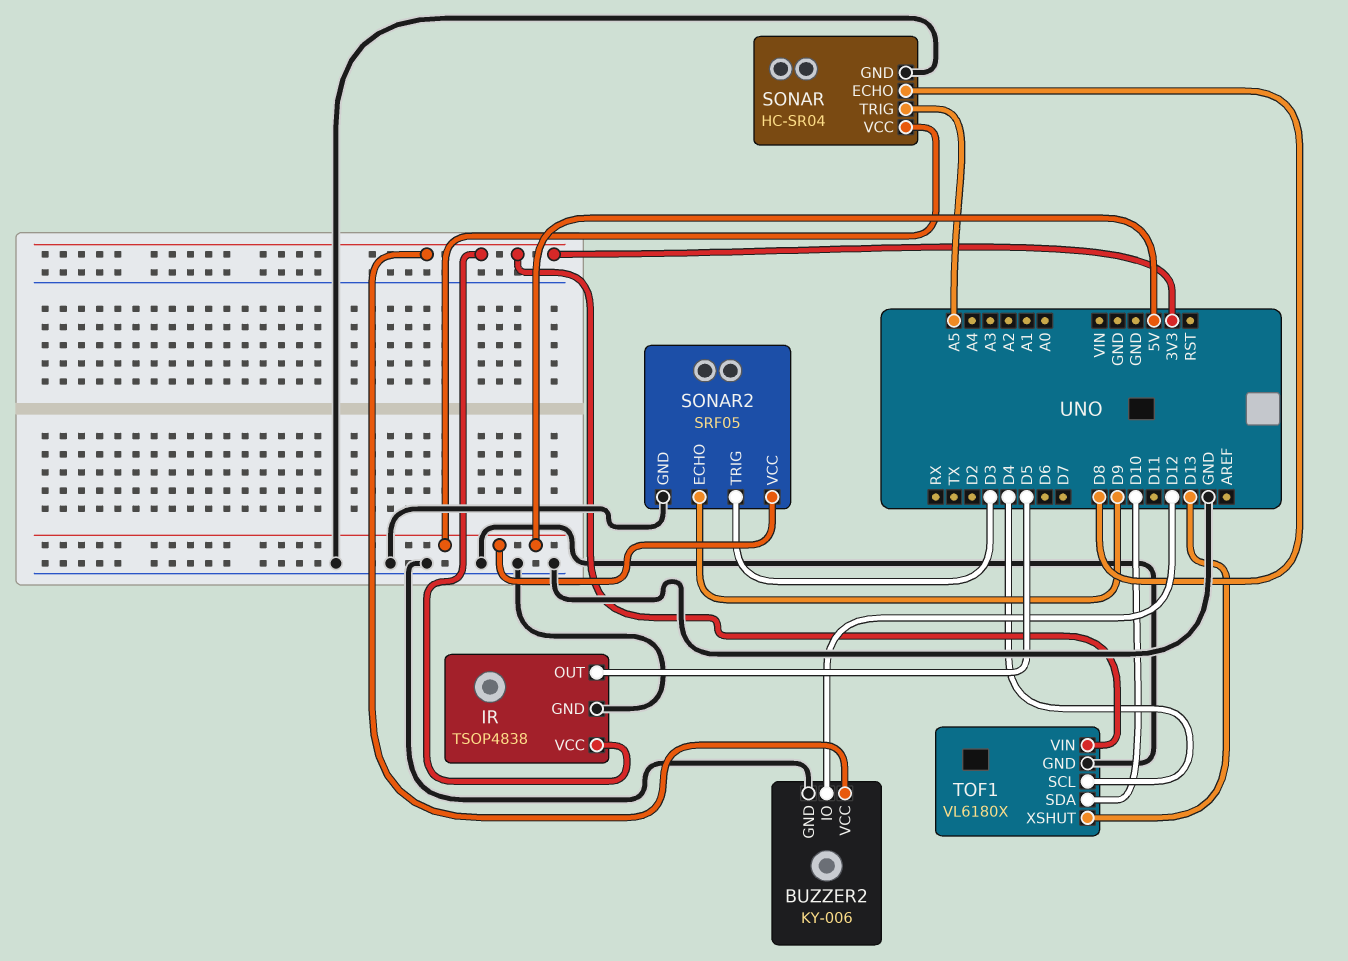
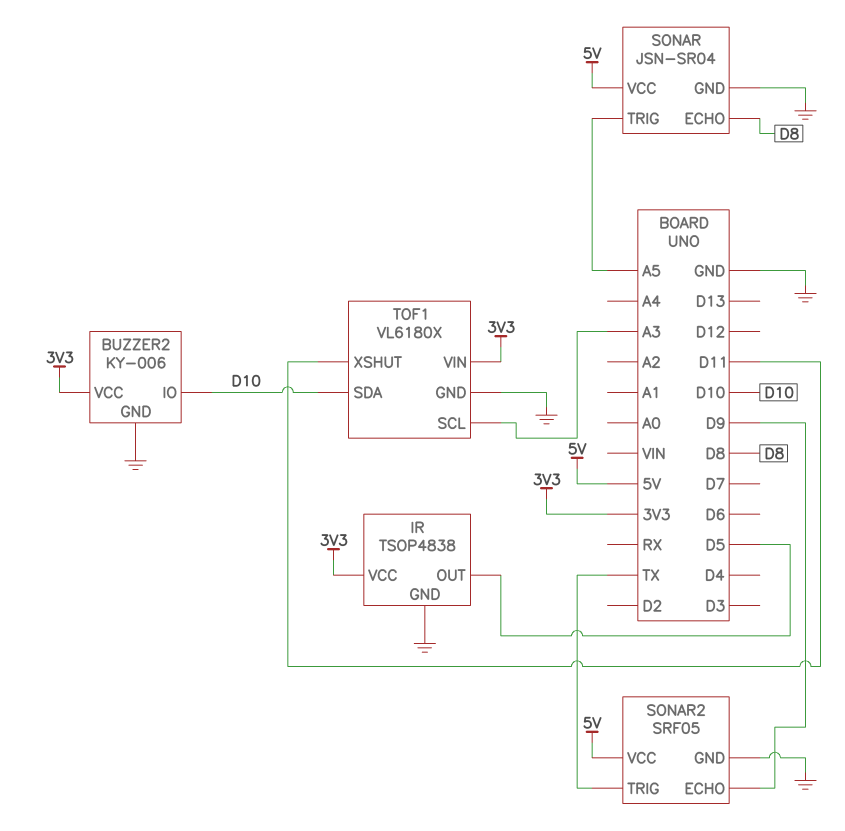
BUZZER2 pin IO: D12 -> D10
SONAR: HC-SR04 -> JSN-SR04
SONAR2 pin TRIG: D3 -> TX
TOF1 pin SCL: D4 -> A3
TOF1 pin XSHUT: D13 -> D11

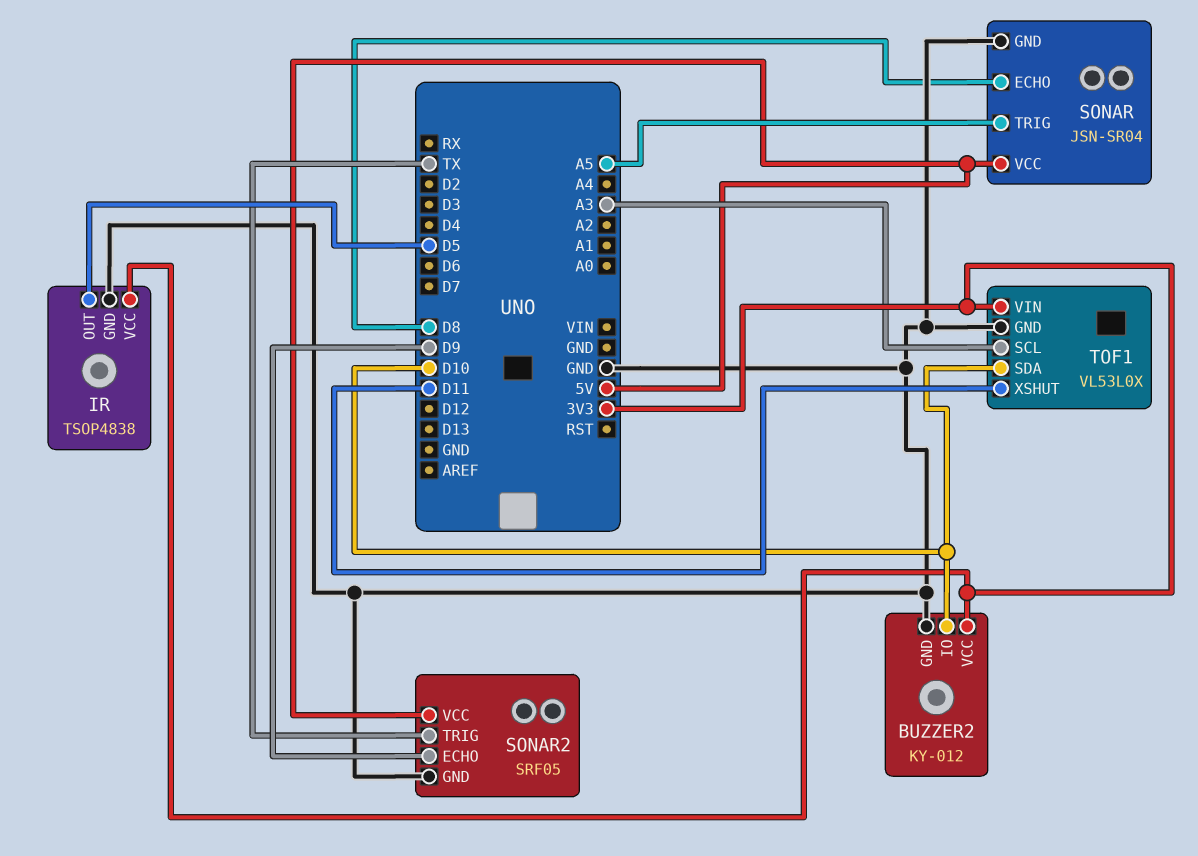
BUZZER2: KY-006 -> KY-012
TOF1: VL6180X -> VL53L0X

